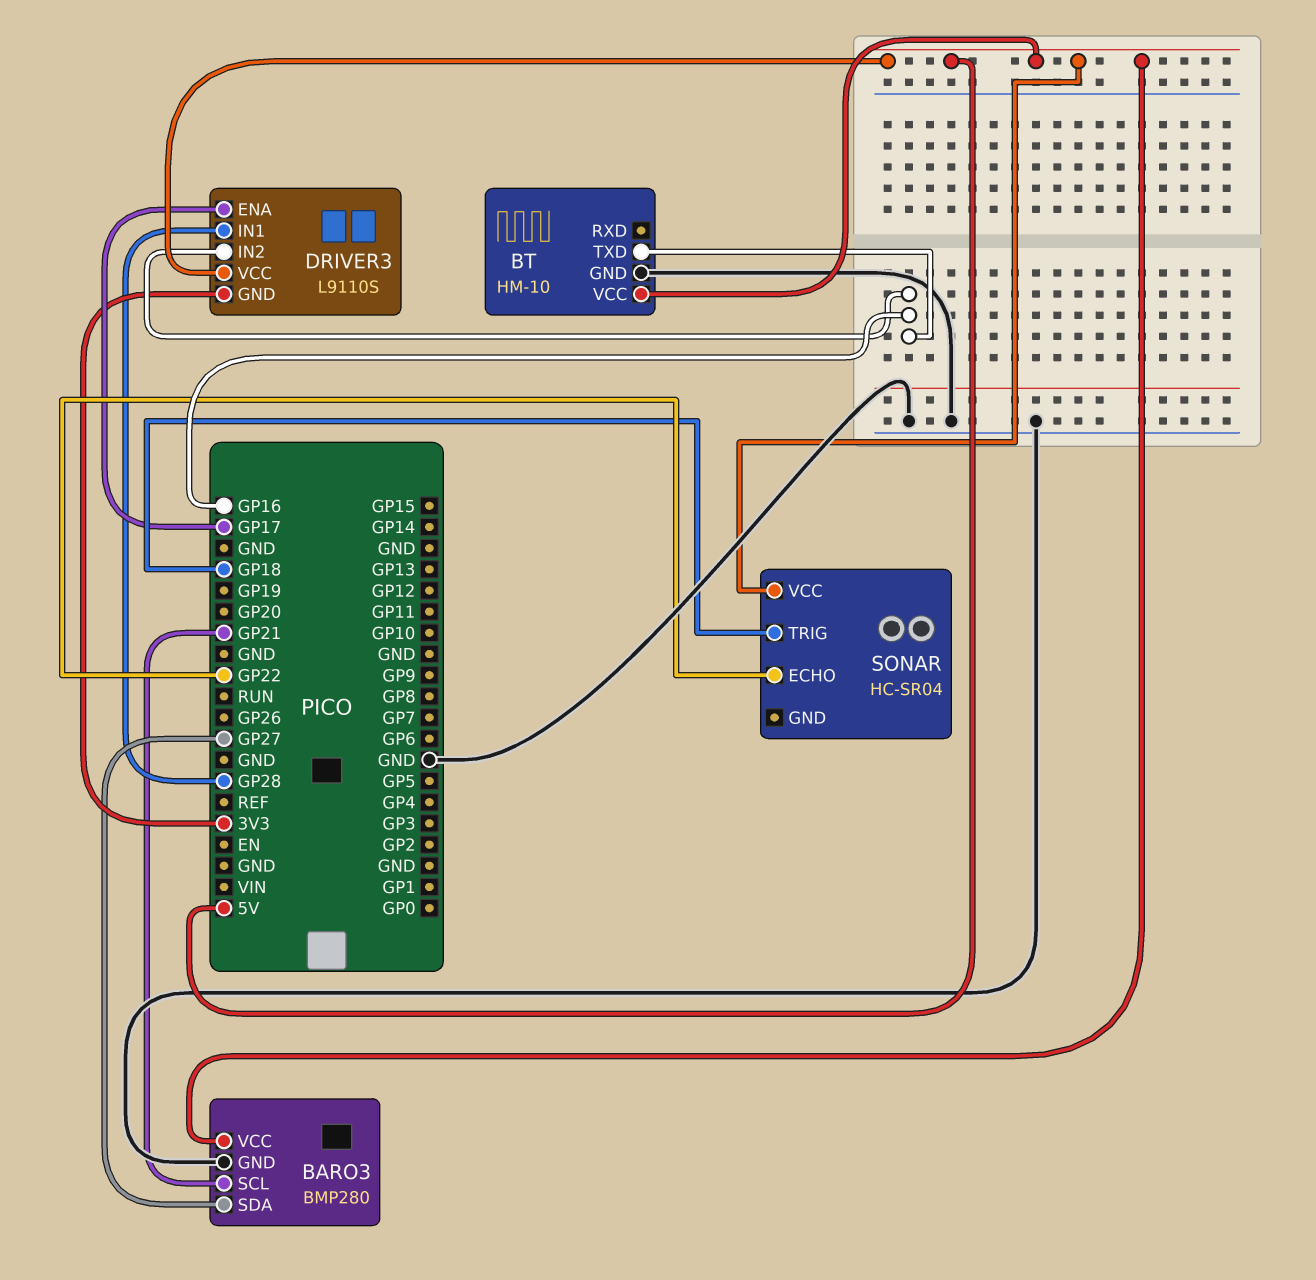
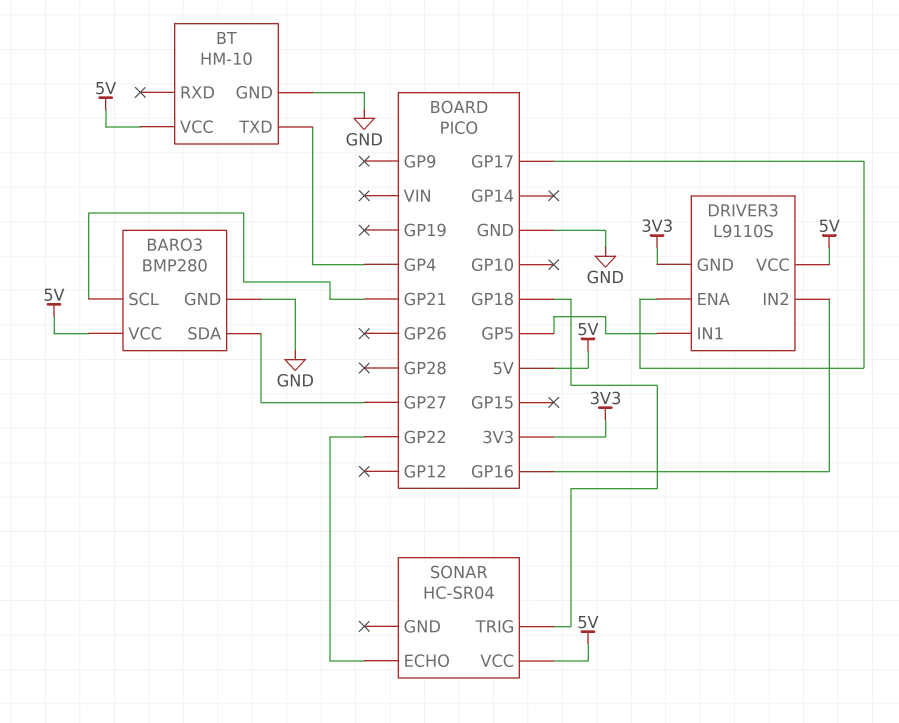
BT pin TXD: GP16 -> GP4
DRIVER3 pin IN1: GP28 -> GP5

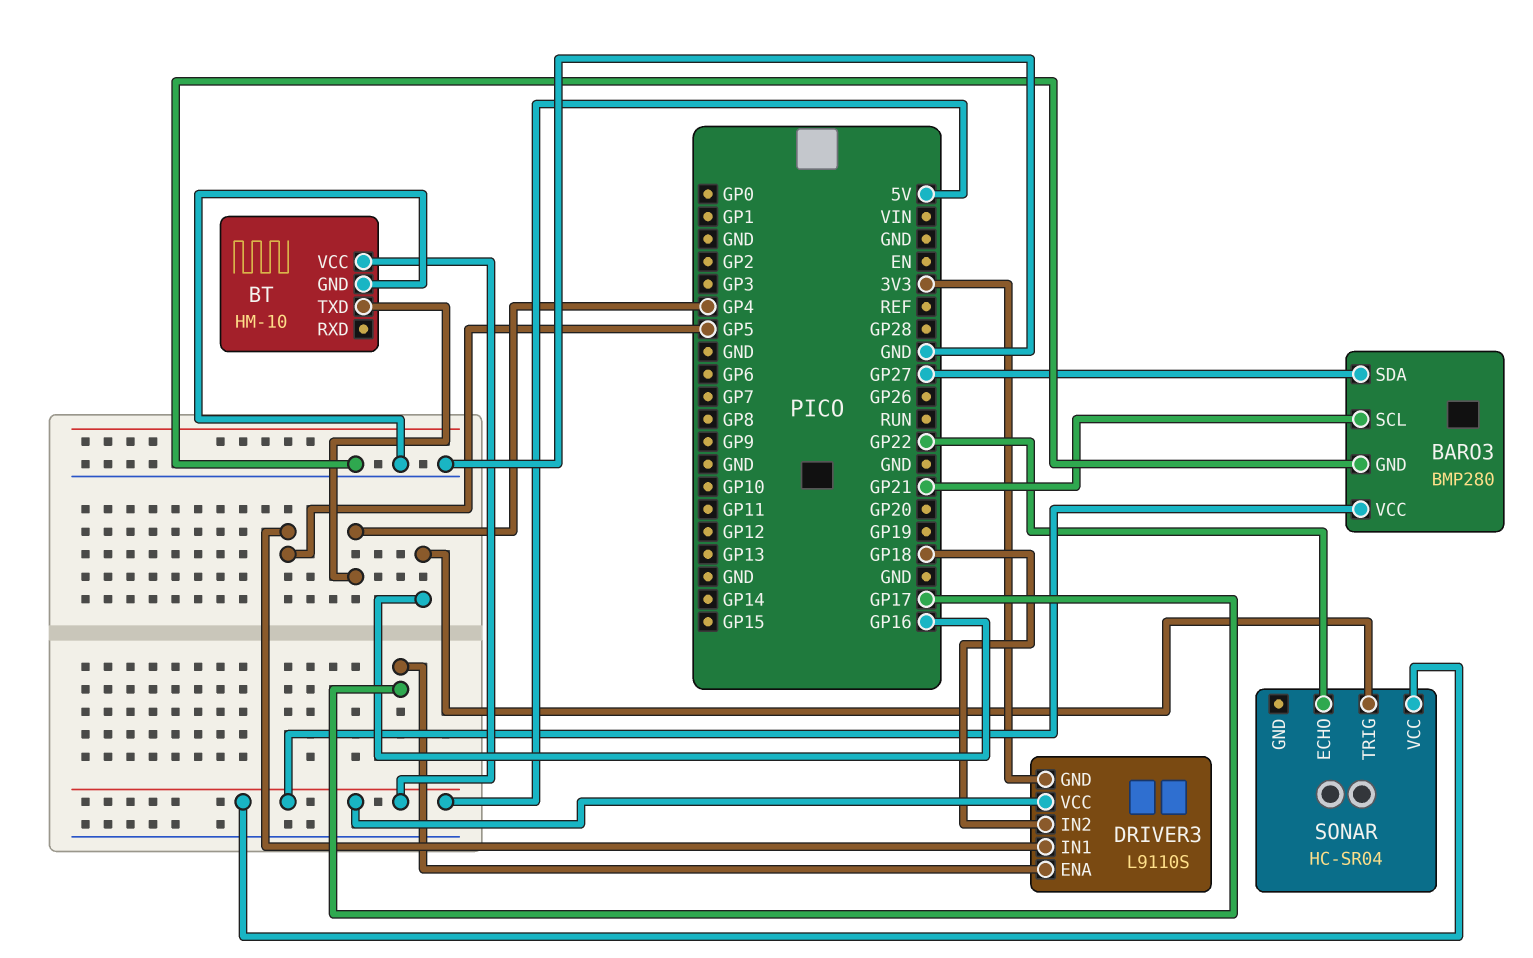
DRIVER3 pin IN2: GP16 -> GP18
SONAR pin TRIG: GP18 -> GP16

